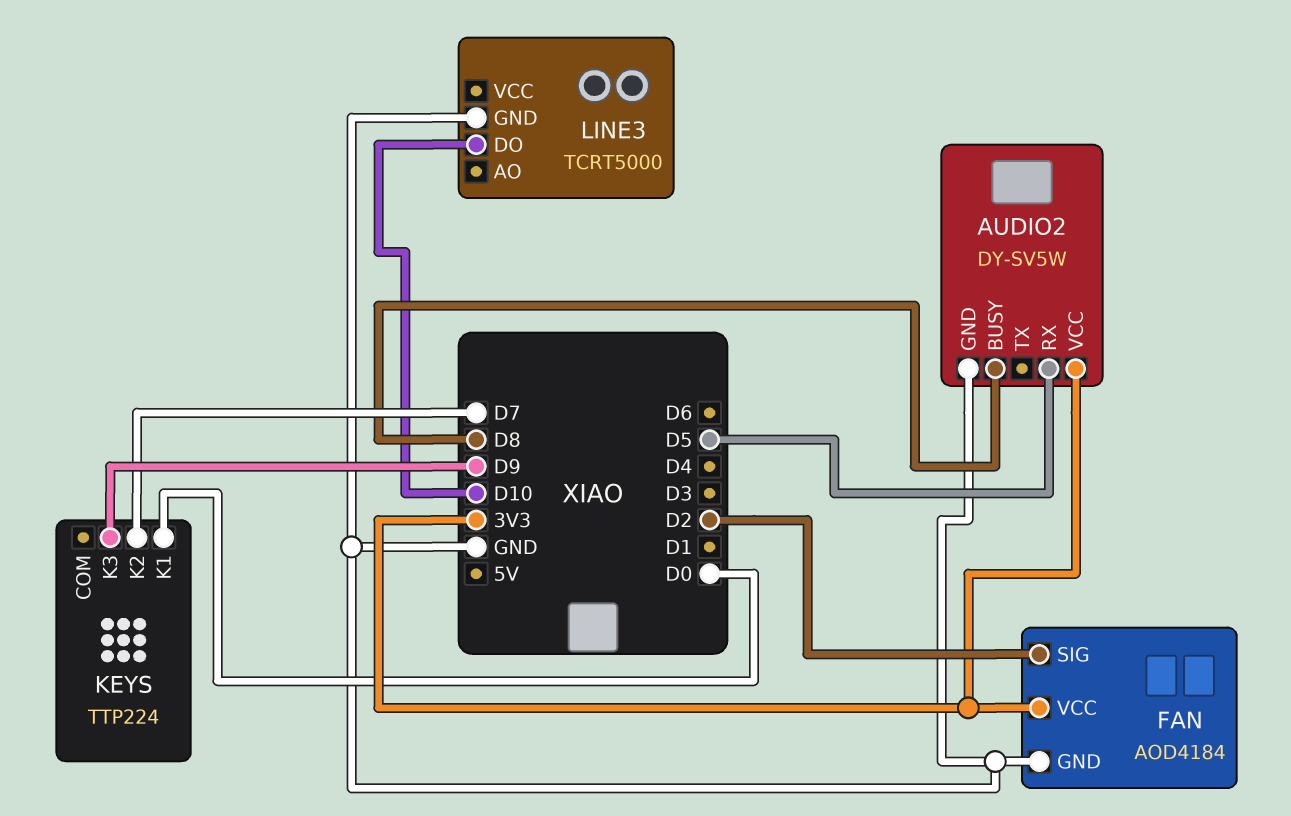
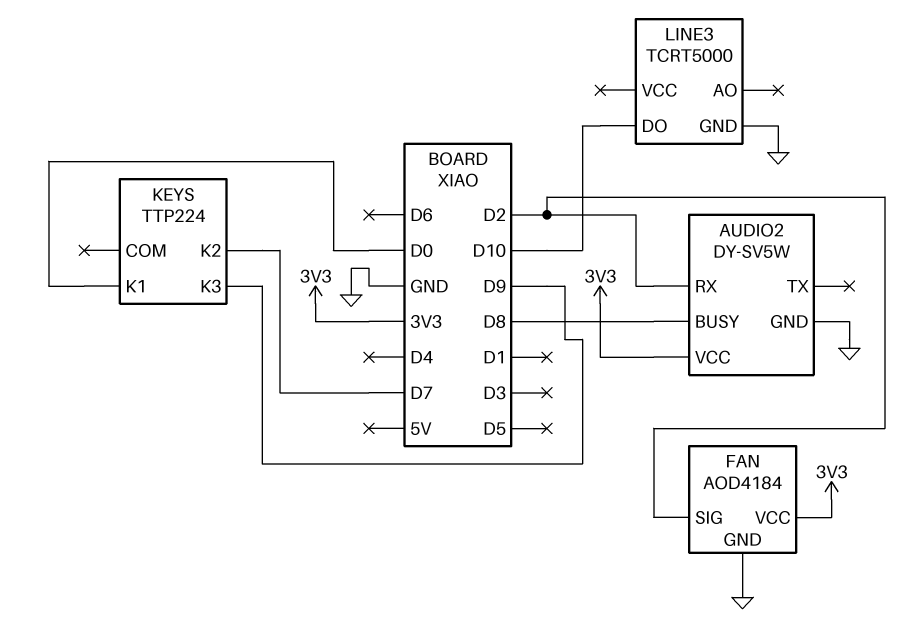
AUDIO2 pin RX: D5 -> D2

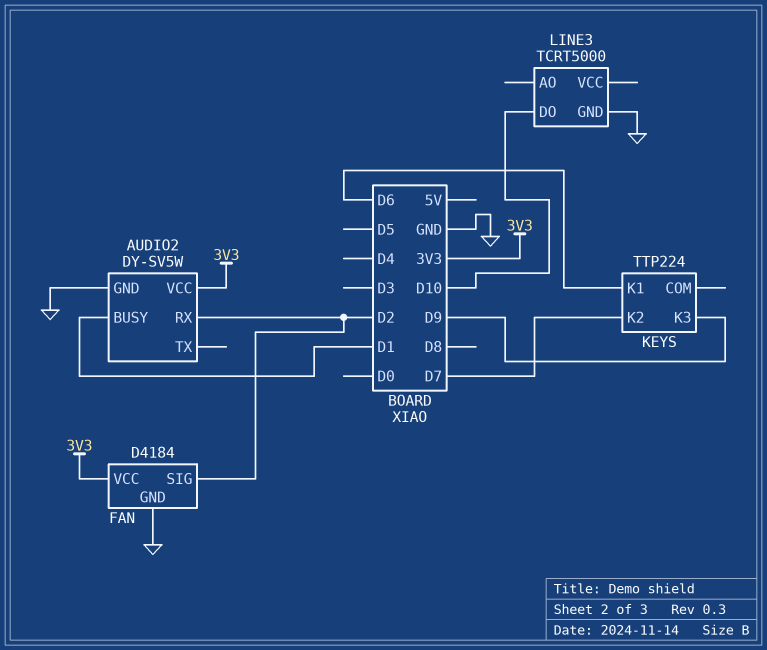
AUDIO2 pin BUSY: D8 -> D1
FAN: AOD4184 -> D4184
KEYS pin K1: D0 -> D6

